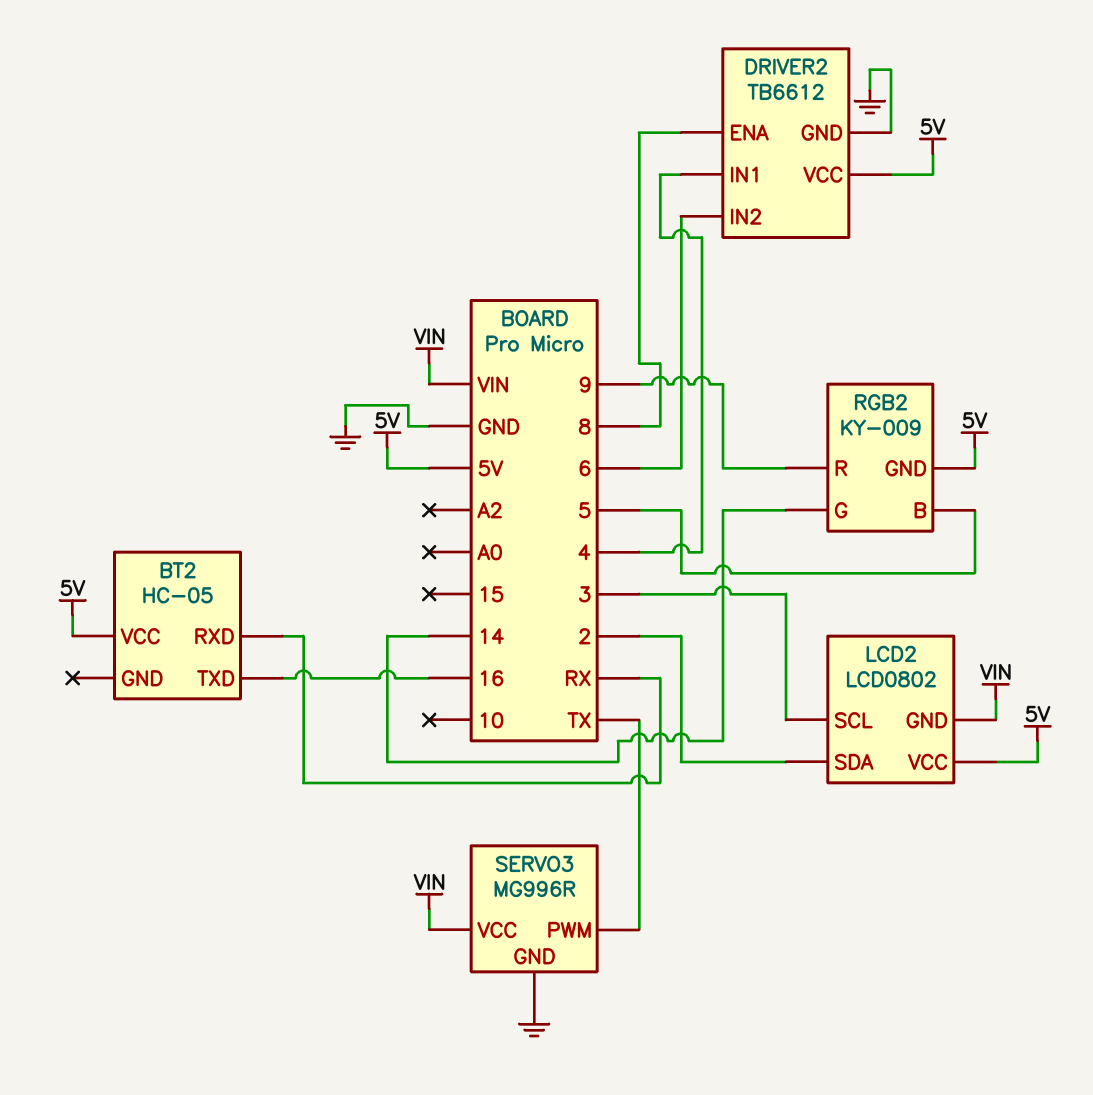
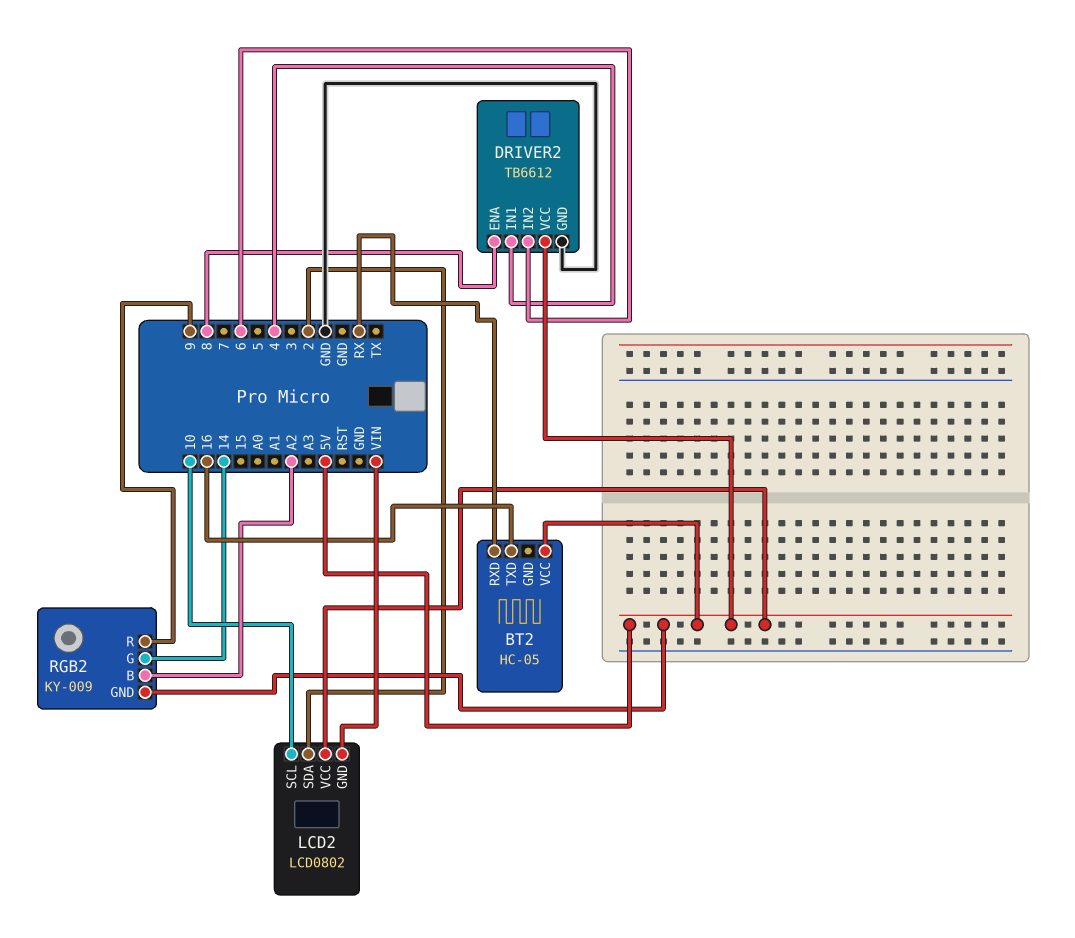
LCD2 pin SCL: 3 -> 10
RGB2 pin B: 5 -> A2
SERVO3: MG996R -> none
SERVO3 pin GND: GND -> none
SERVO3 pin PWM: TX -> none
SERVO3 pin VCC: VIN -> none

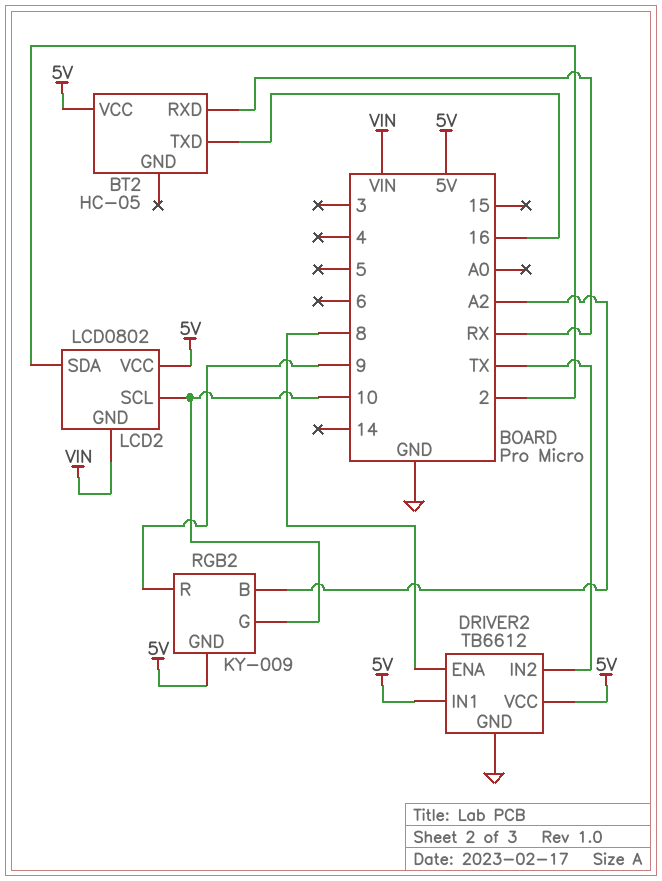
DRIVER2 pin IN1: 4 -> 5V
DRIVER2 pin IN2: 6 -> TX
RGB2 pin G: 14 -> 10

